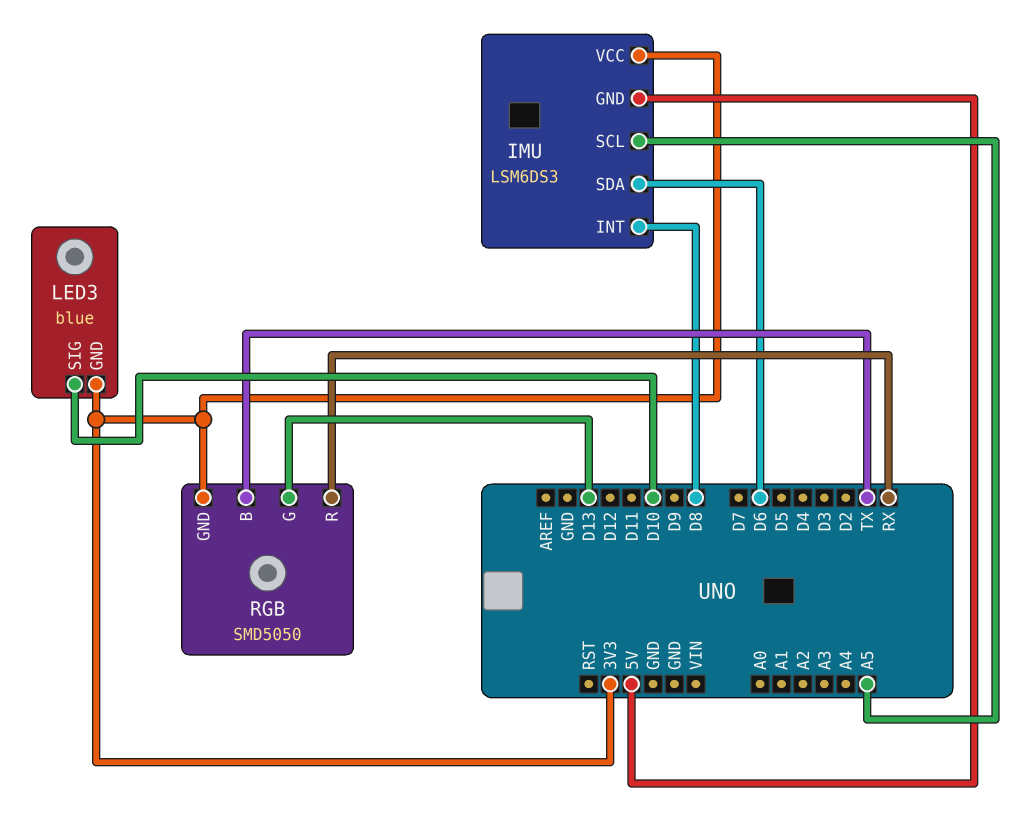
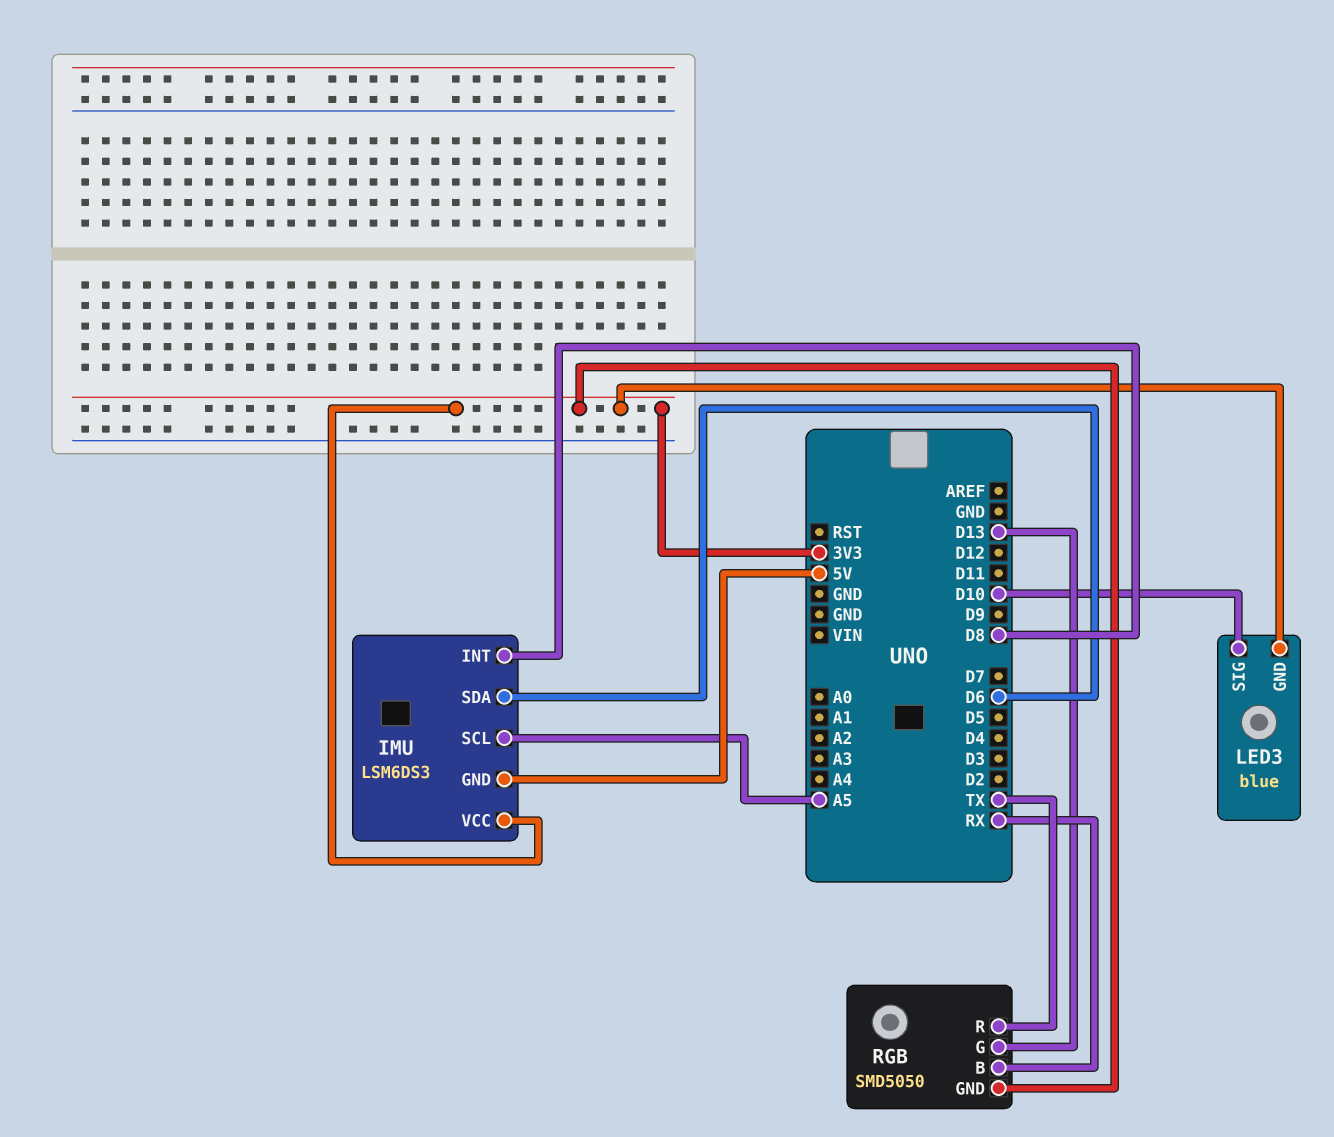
RGB pin B: TX -> RX
RGB pin R: RX -> TX

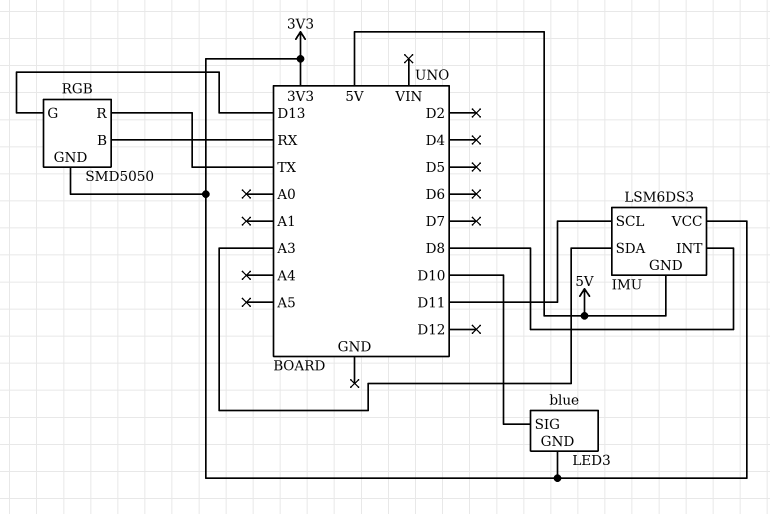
IMU pin SCL: A5 -> D11
IMU pin SDA: D6 -> A3

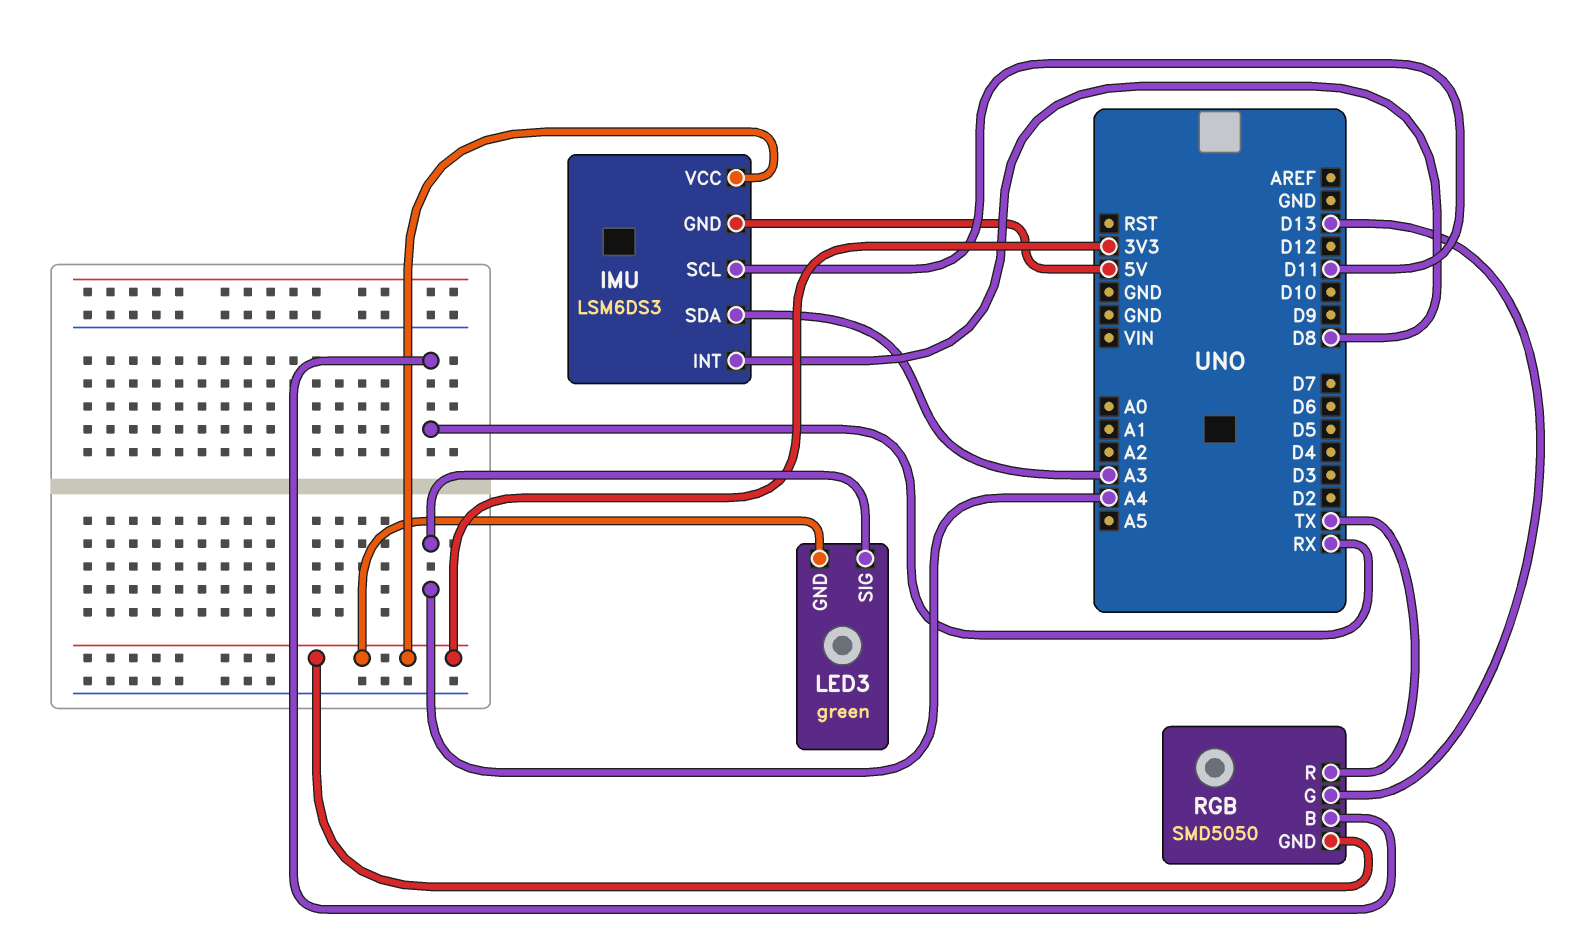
LED3: blue -> green
LED3 pin SIG: D10 -> A4

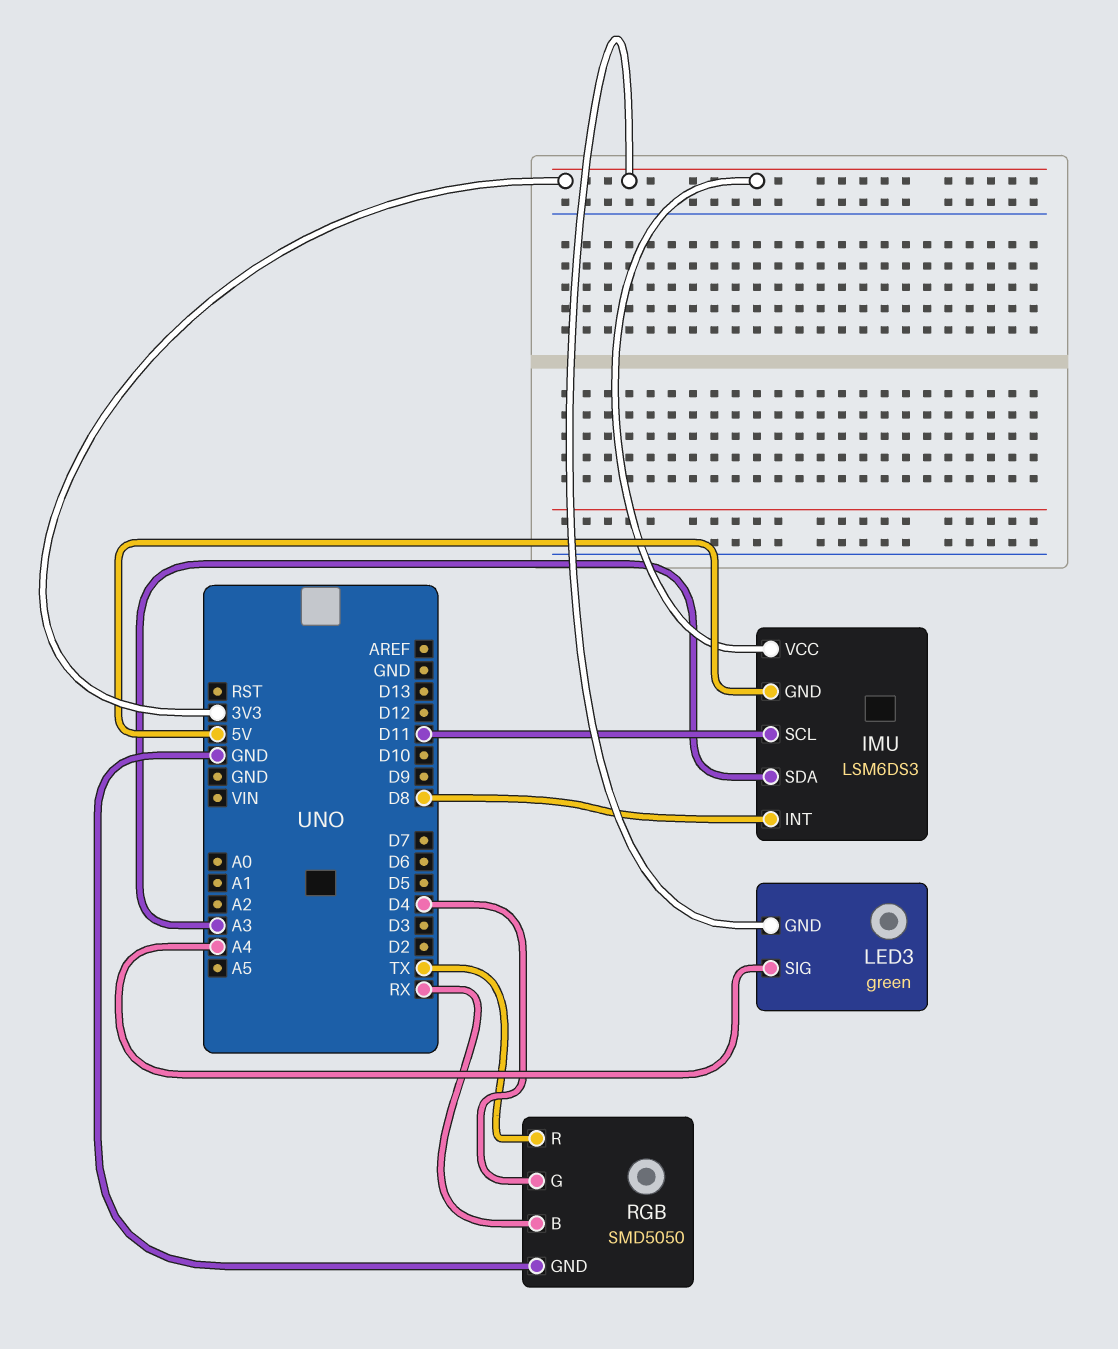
RGB pin G: D13 -> D4
RGB pin GND: 3V3 -> GND

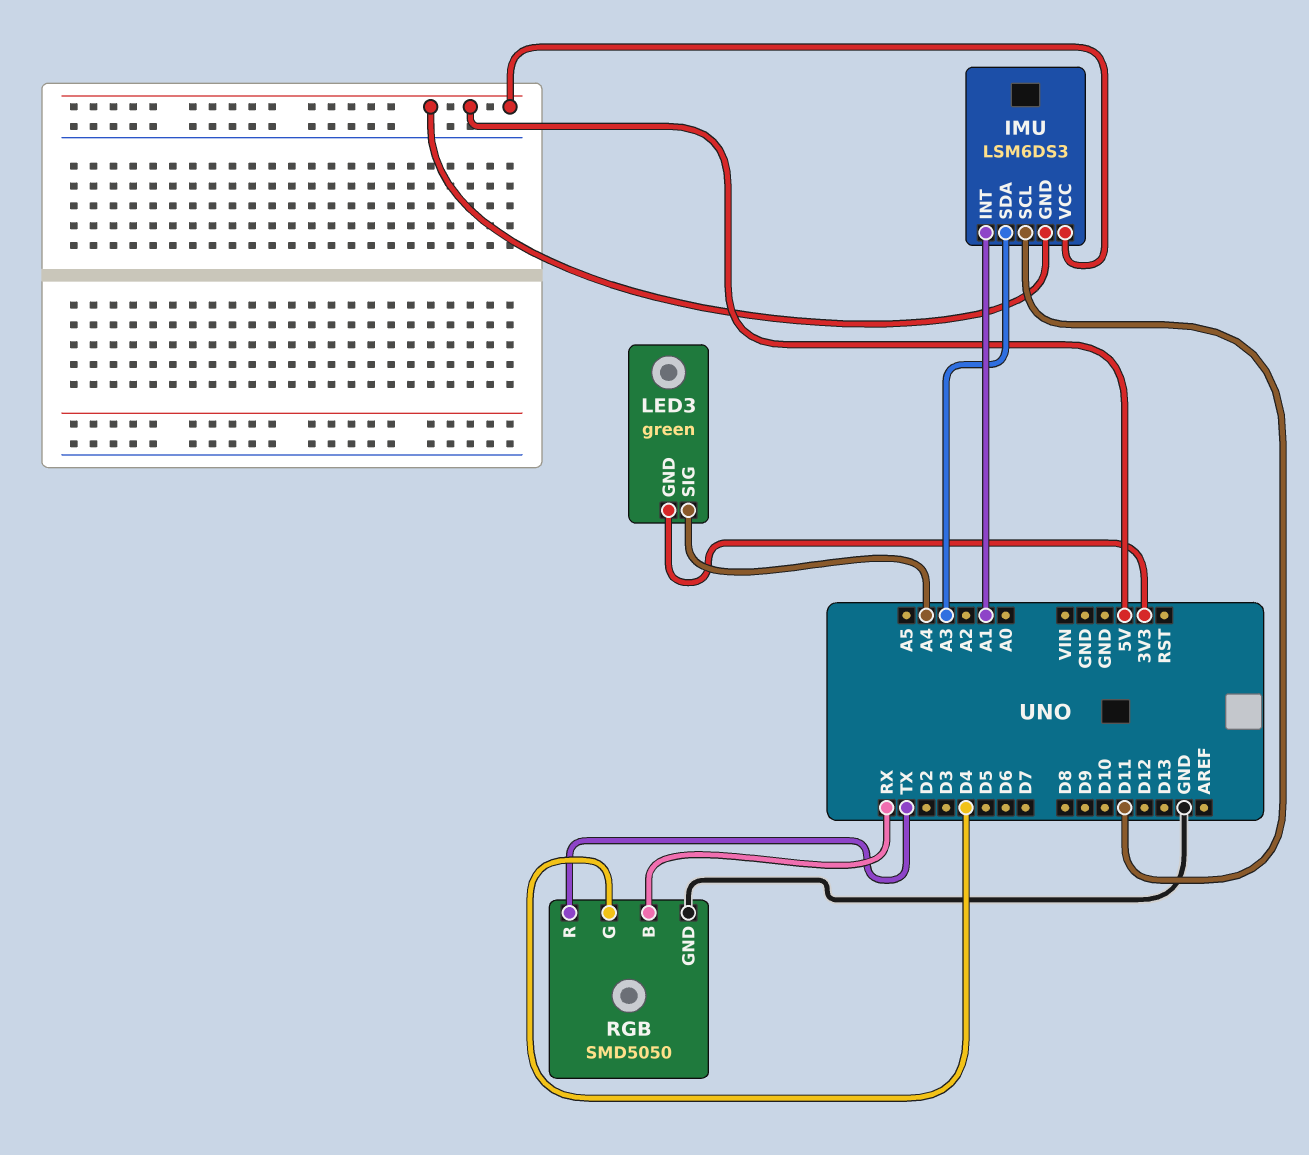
IMU pin INT: D8 -> A1
IMU pin VCC: 3V3 -> 5V

